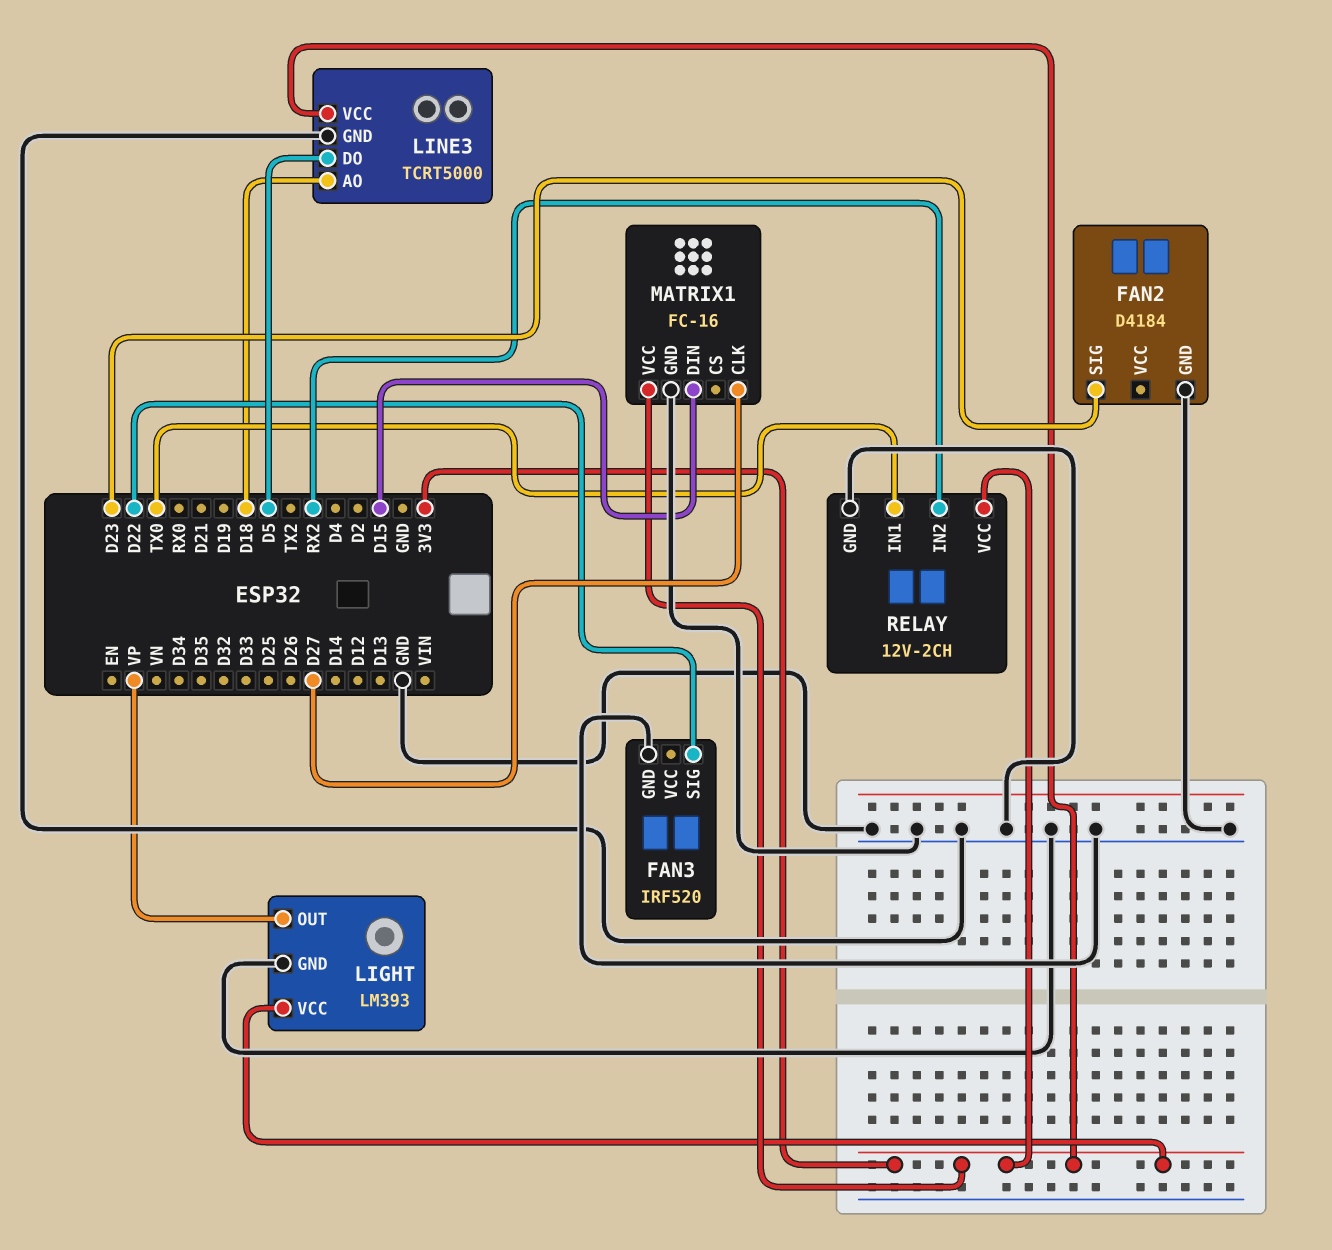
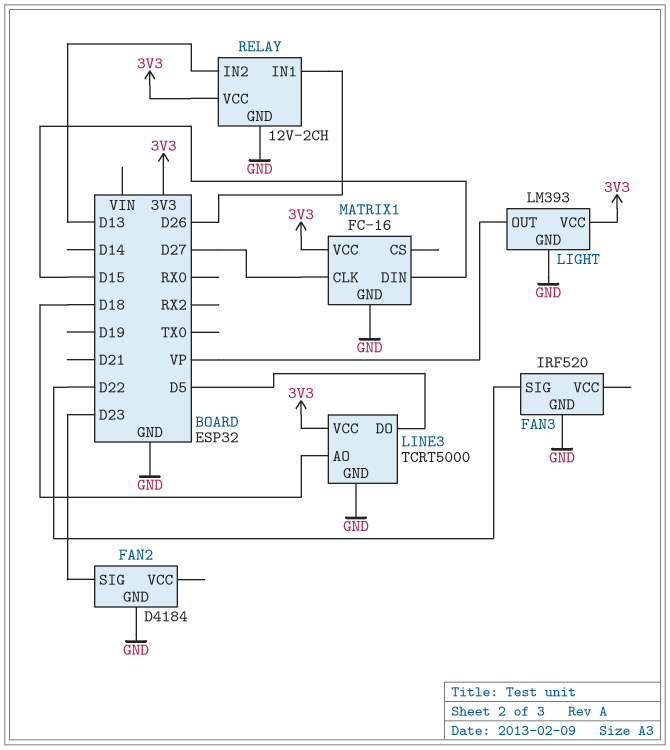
RELAY pin IN1: TX0 -> D26
RELAY pin IN2: RX2 -> D13

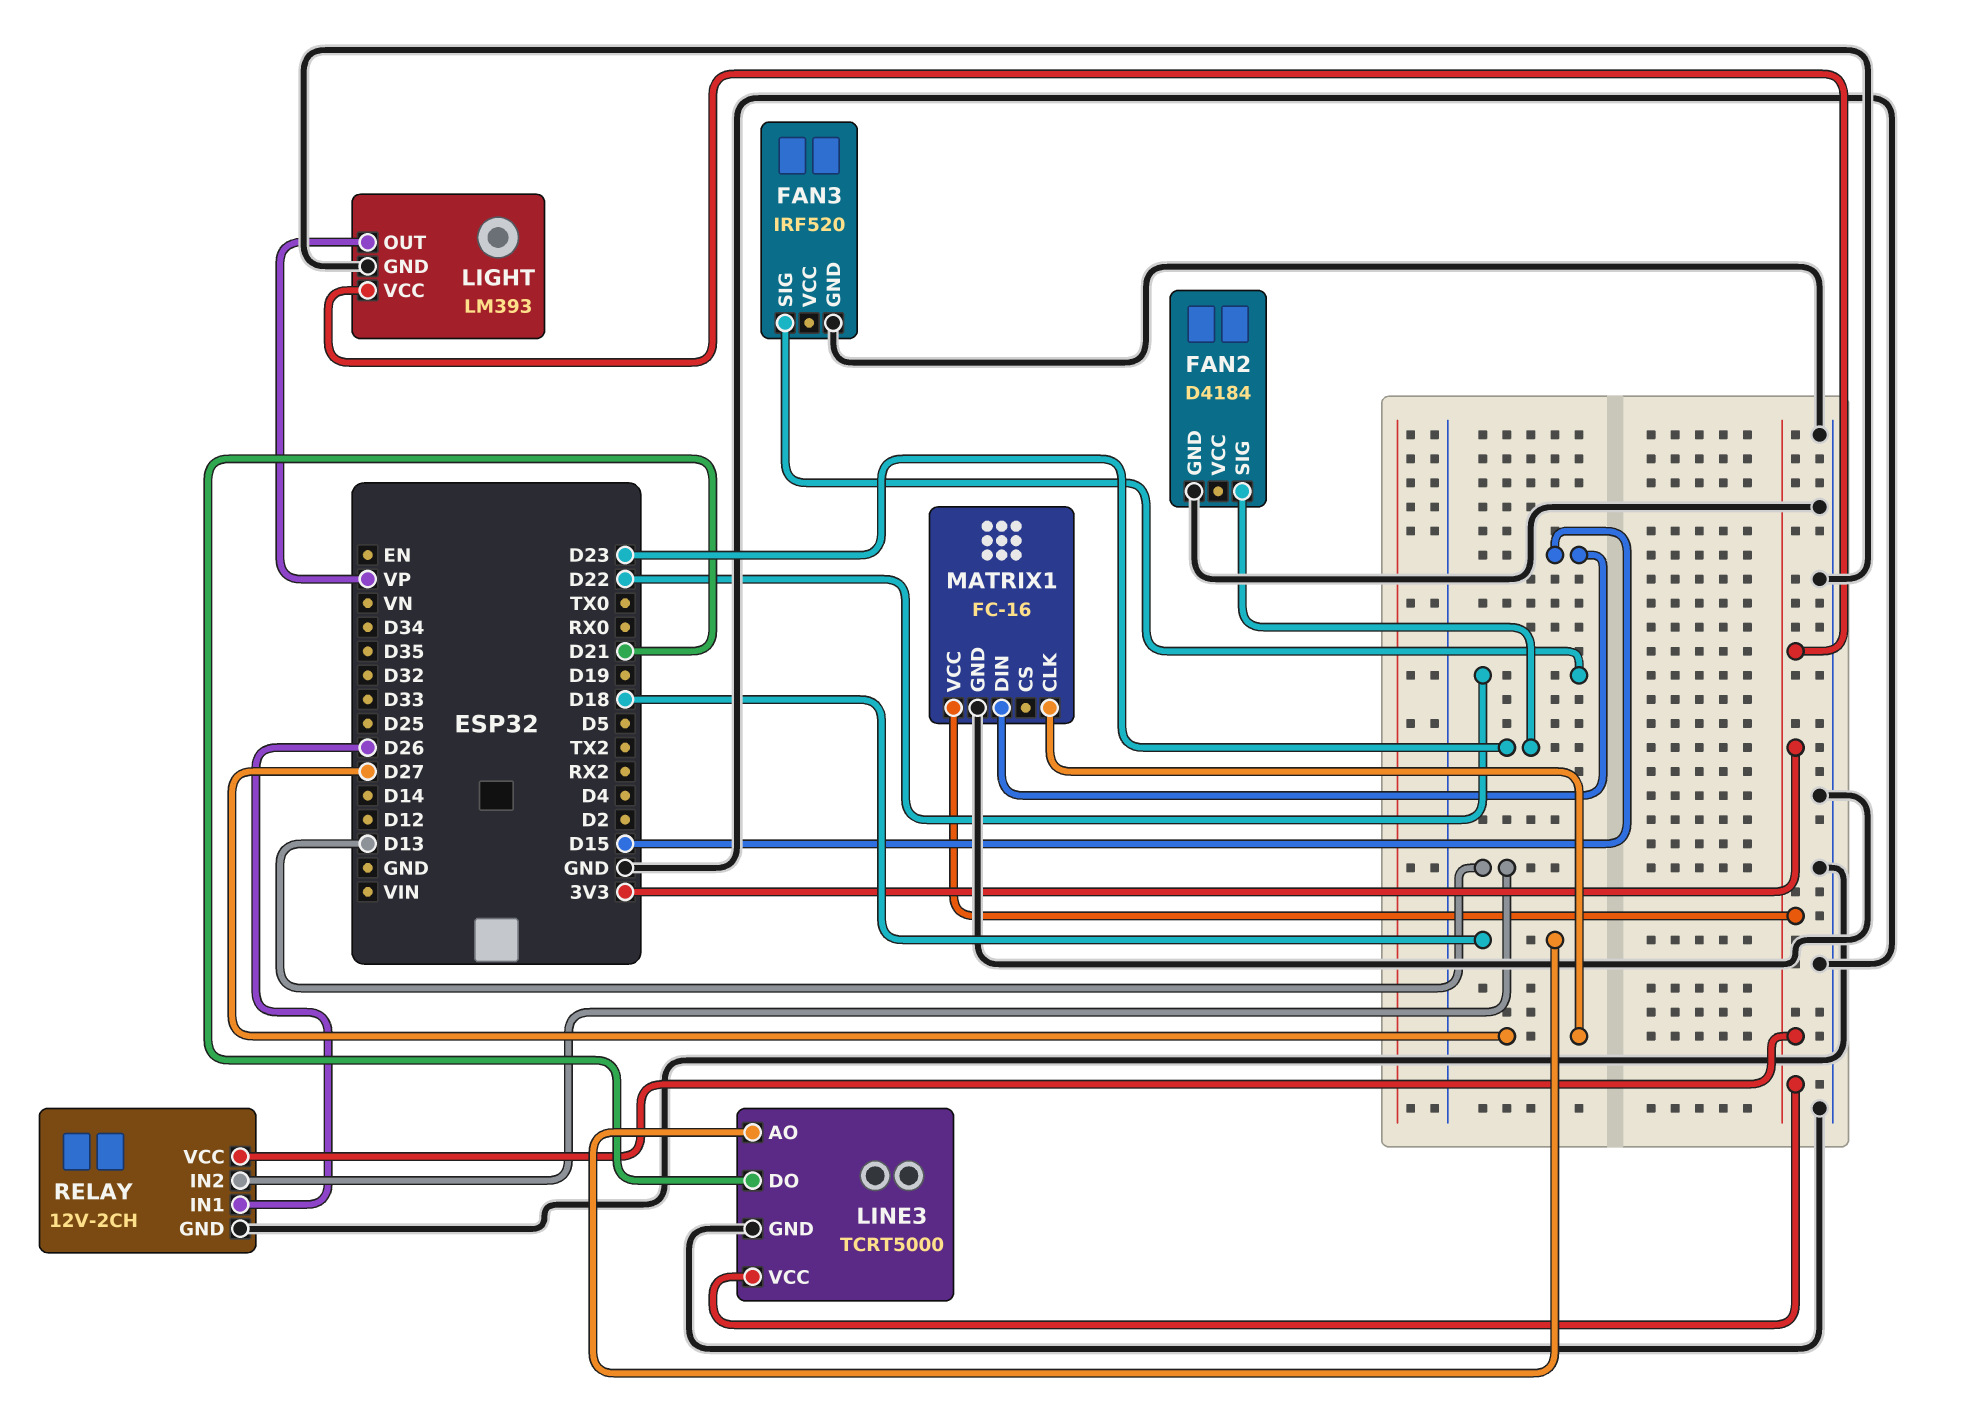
LINE3 pin DO: D5 -> D21

